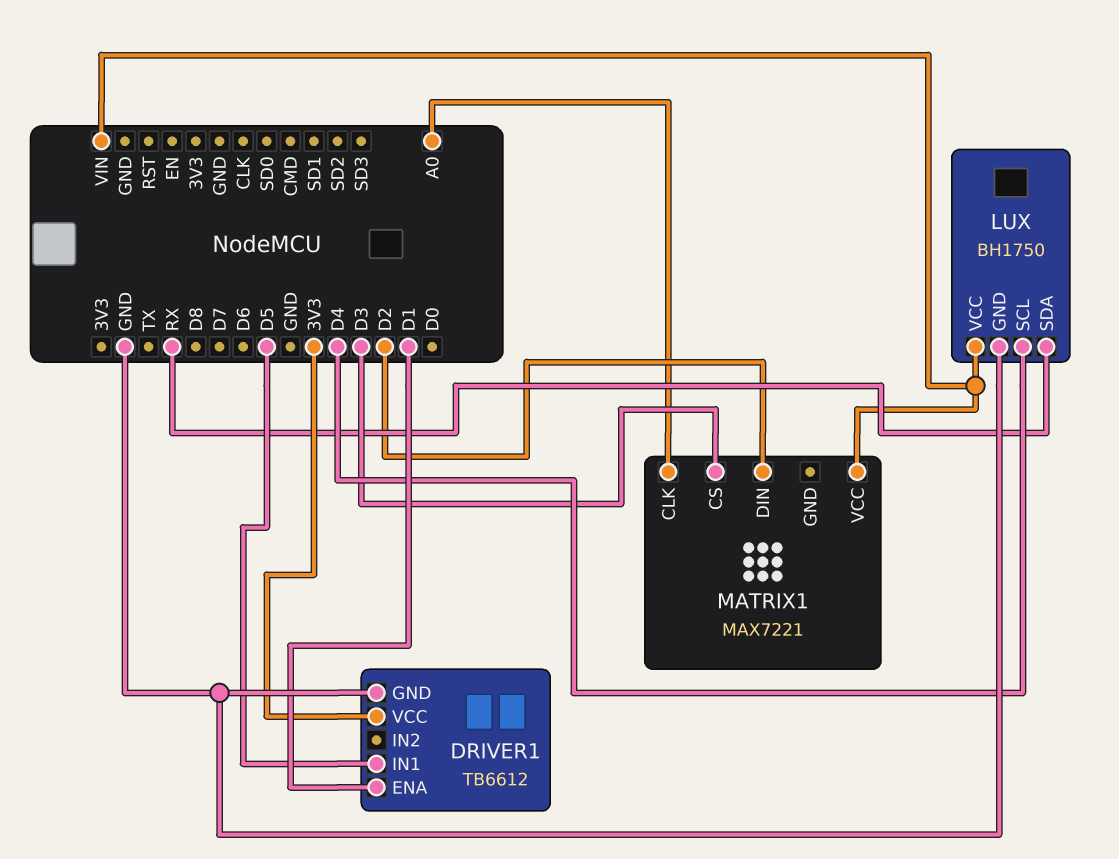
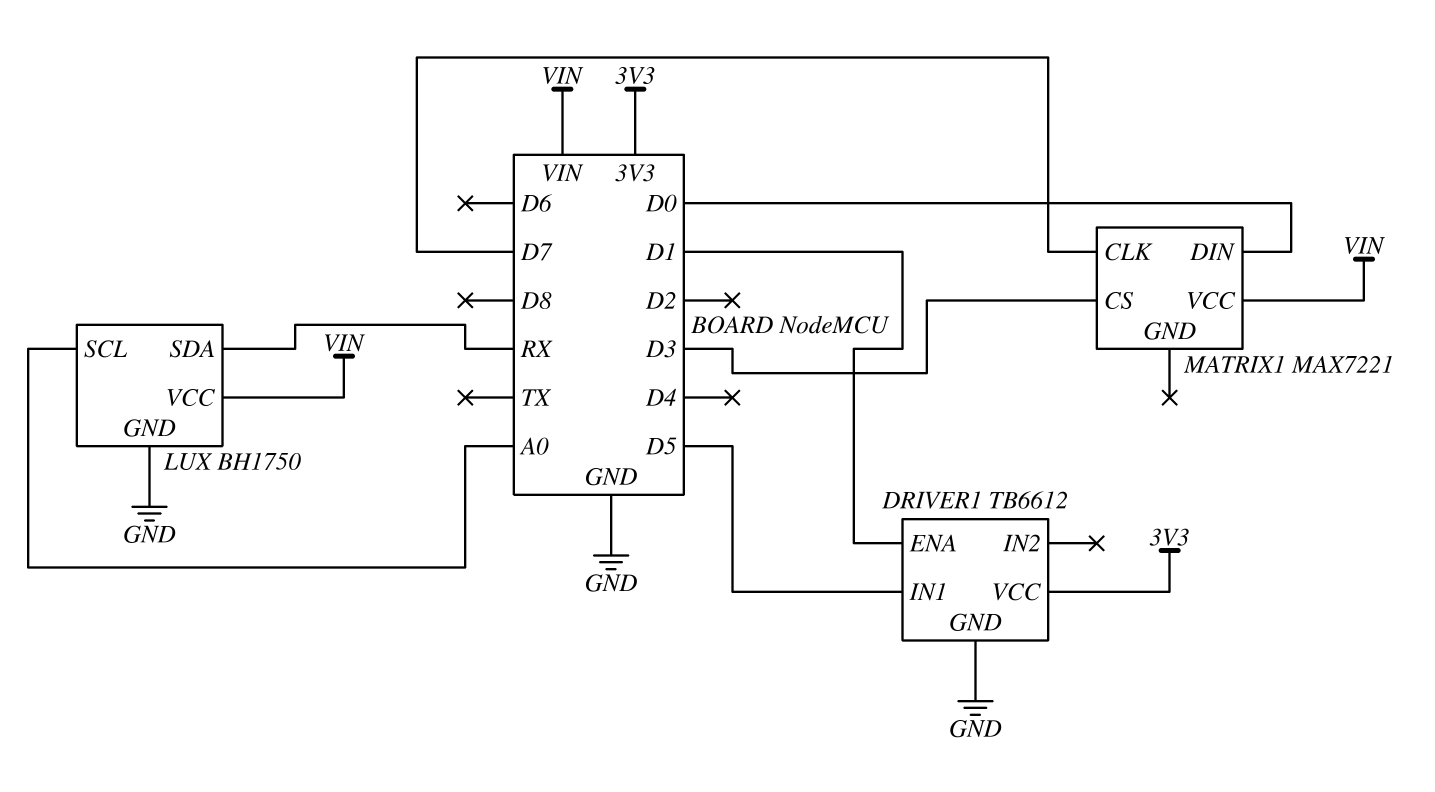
LUX pin SCL: D4 -> A0
MATRIX1 pin CLK: A0 -> D7
MATRIX1 pin DIN: D2 -> D0

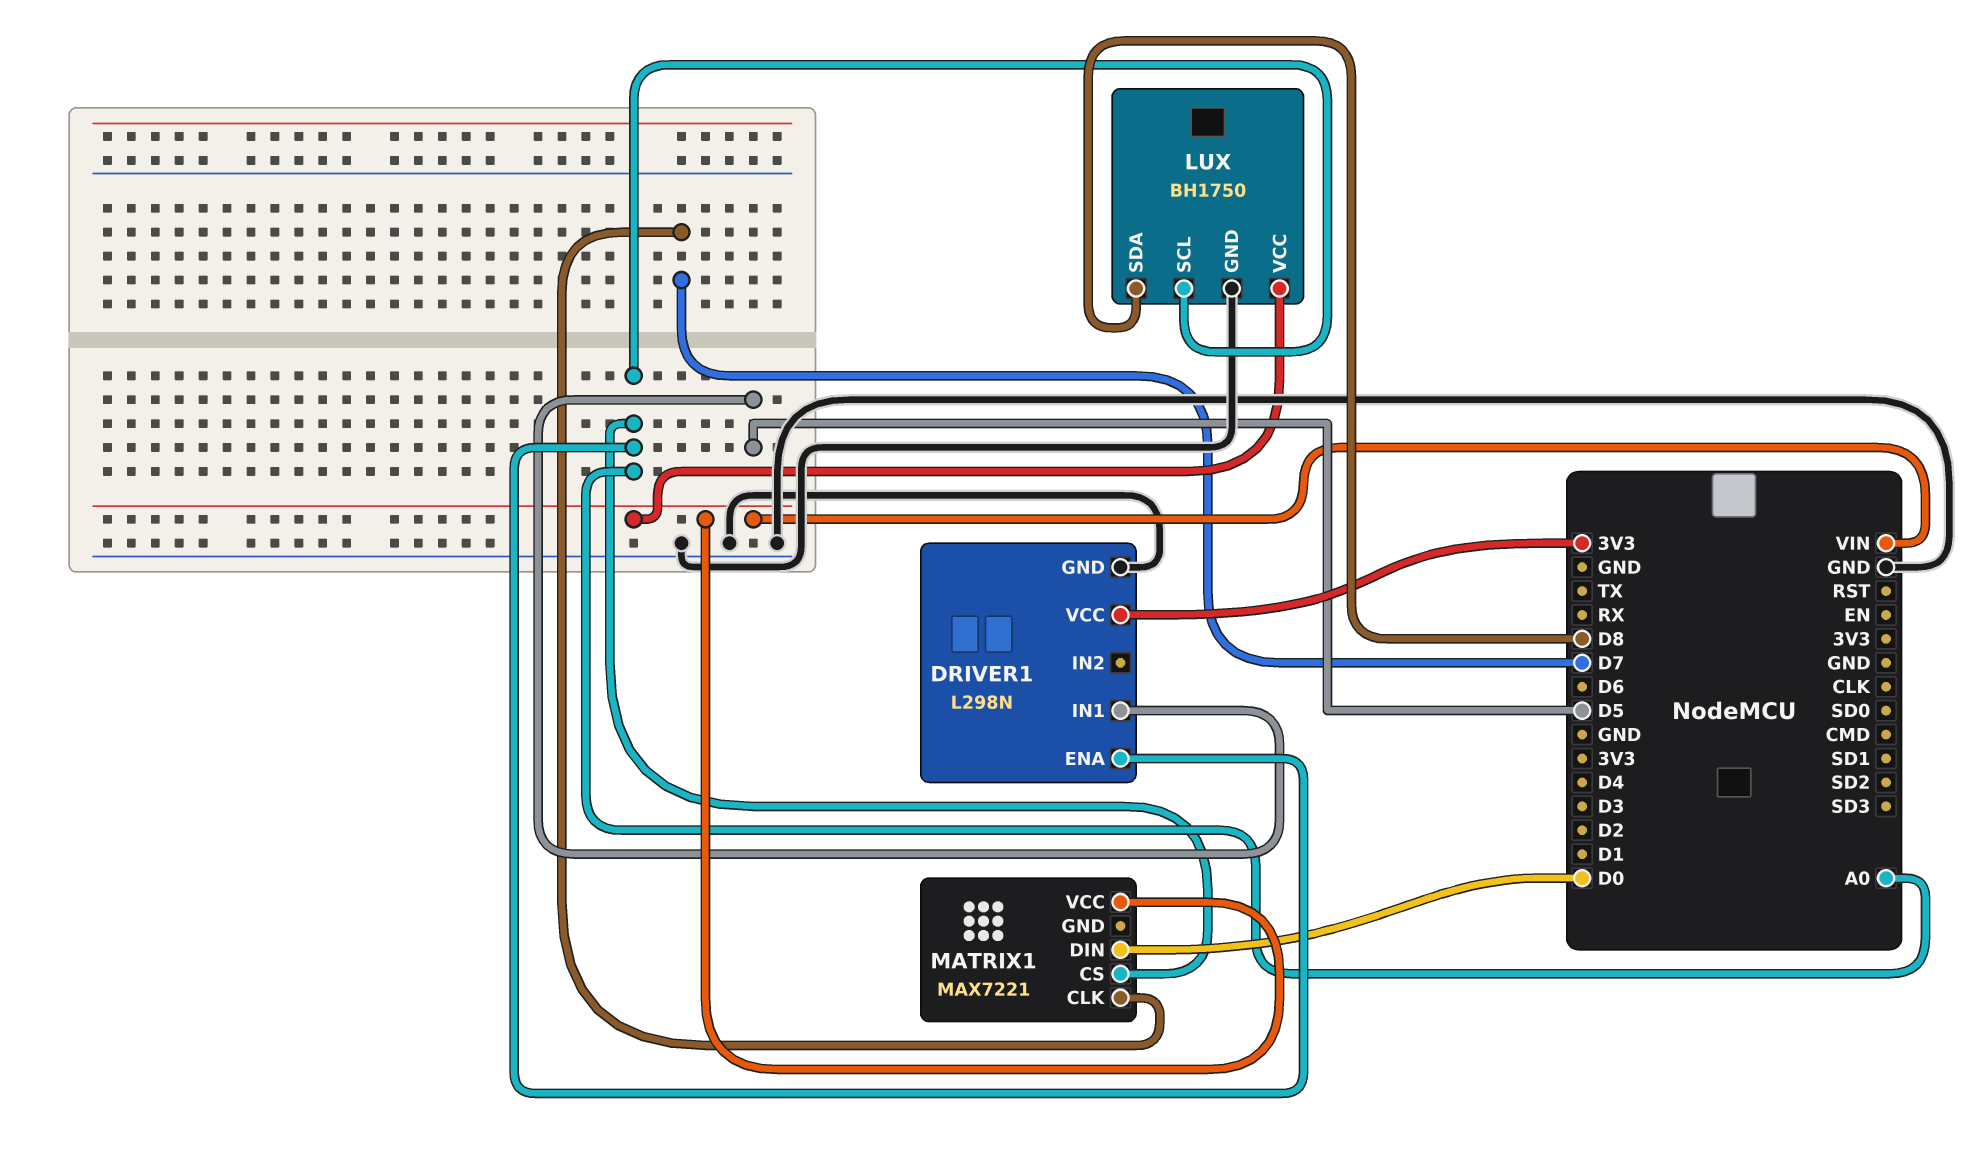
DRIVER1: TB6612 -> L298N
DRIVER1 pin ENA: D1 -> A0
LUX pin SDA: RX -> D8
MATRIX1 pin CS: D3 -> A0

